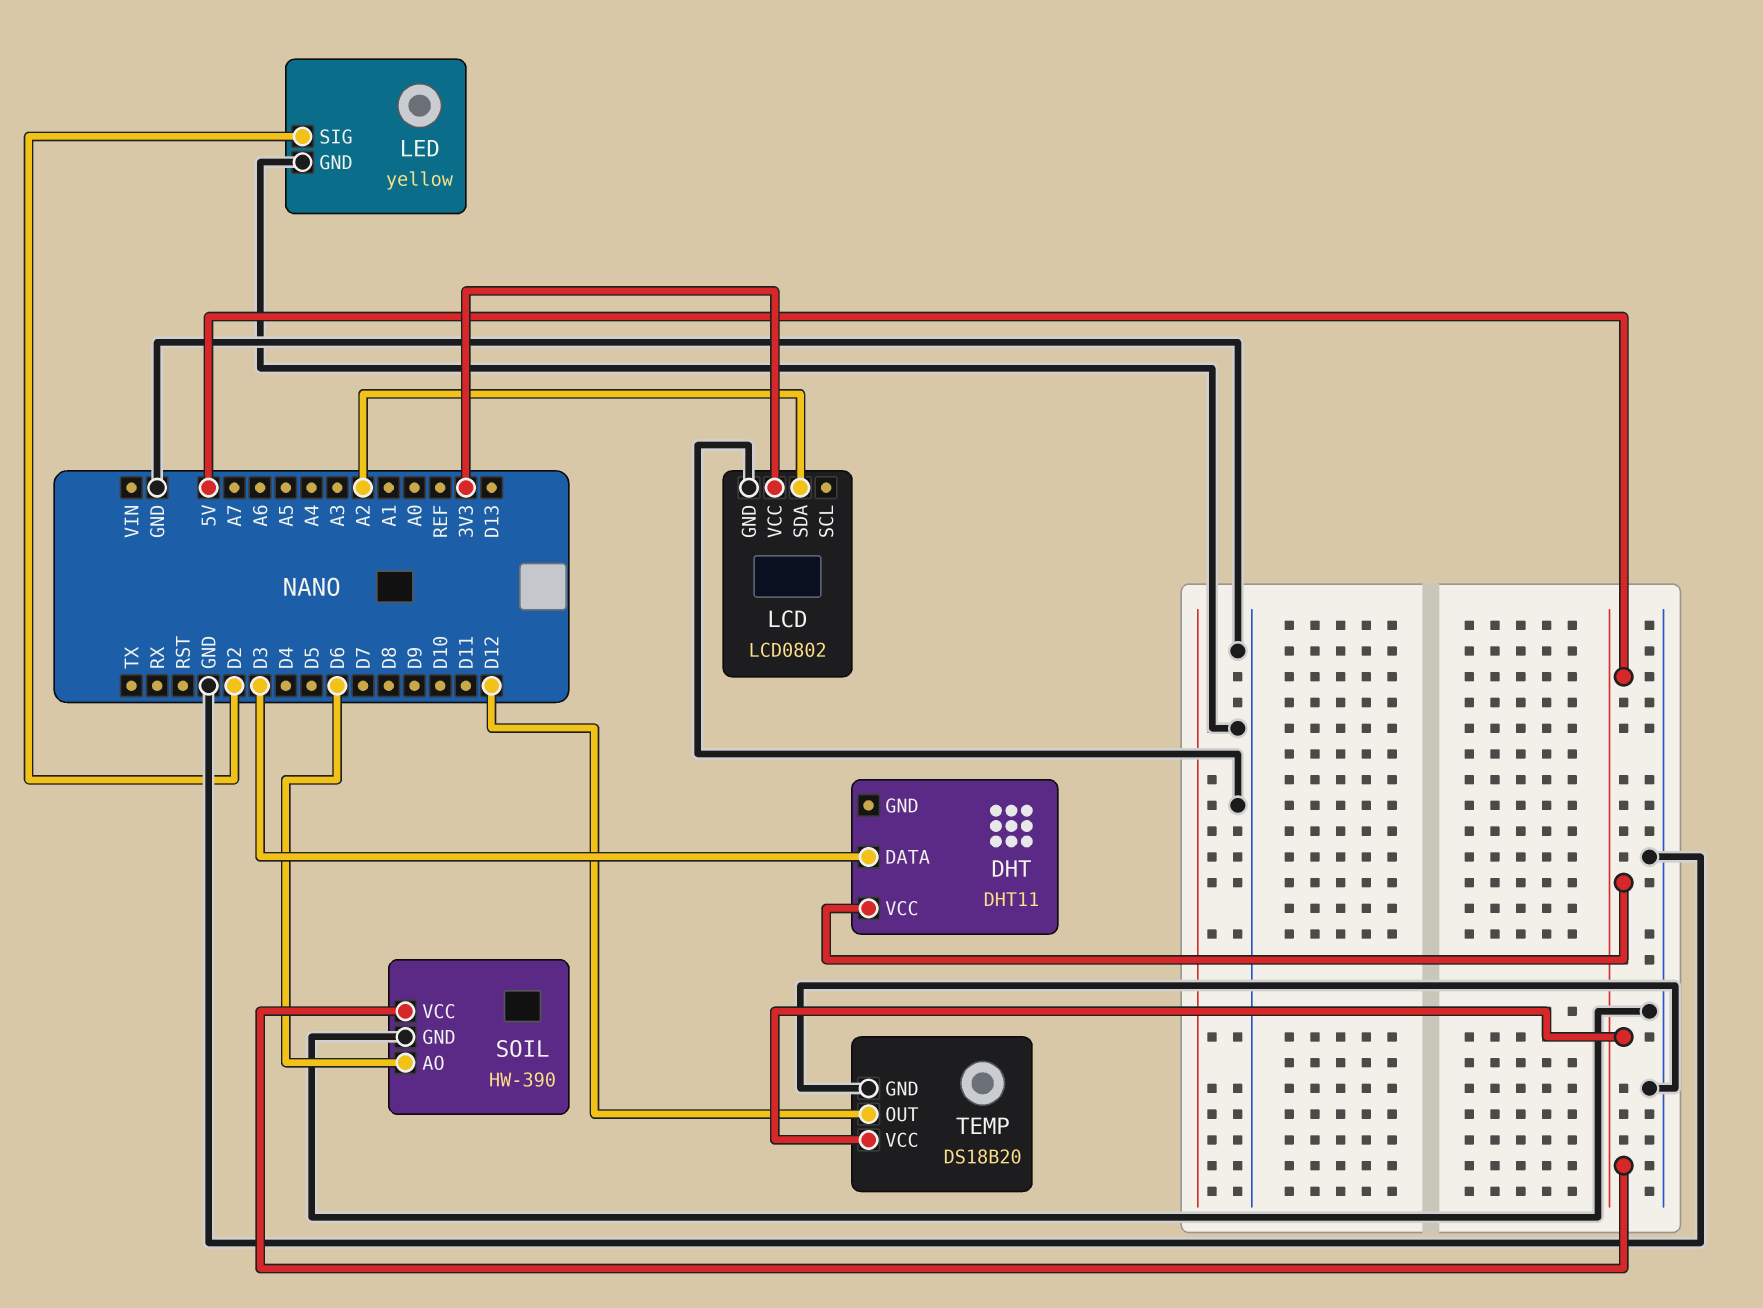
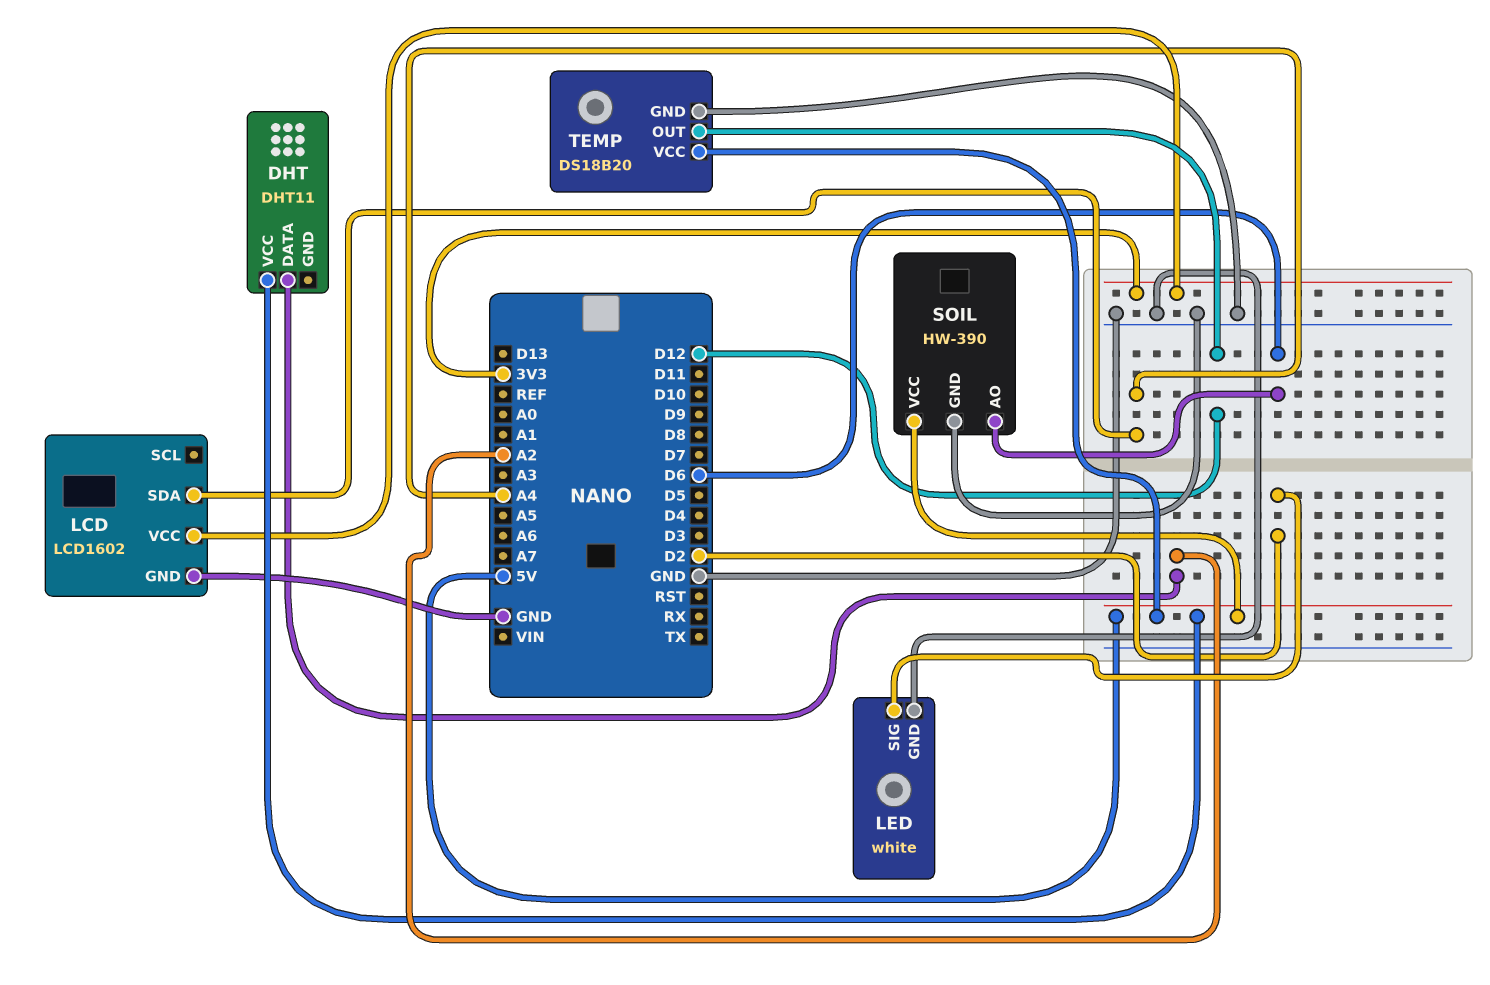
DHT pin DATA: D3 -> A2
LCD: LCD0802 -> LCD1602
LCD pin SDA: A2 -> A4
LED: yellow -> white

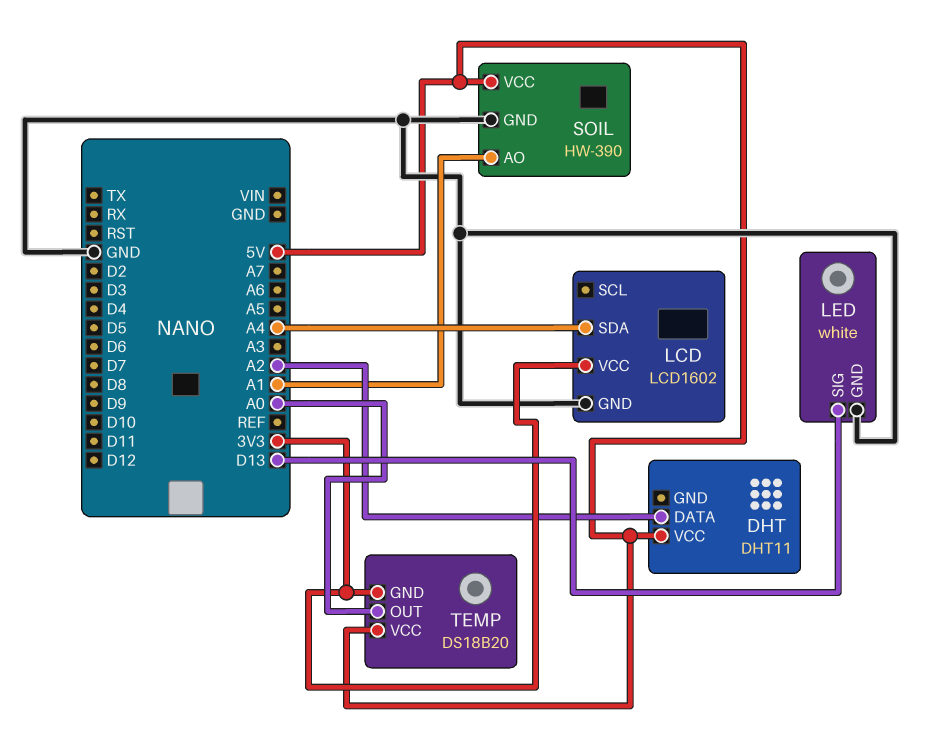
LED pin SIG: D2 -> D13
SOIL pin AO: D6 -> A1
TEMP pin GND: GND -> 3V3
TEMP pin OUT: D12 -> A0

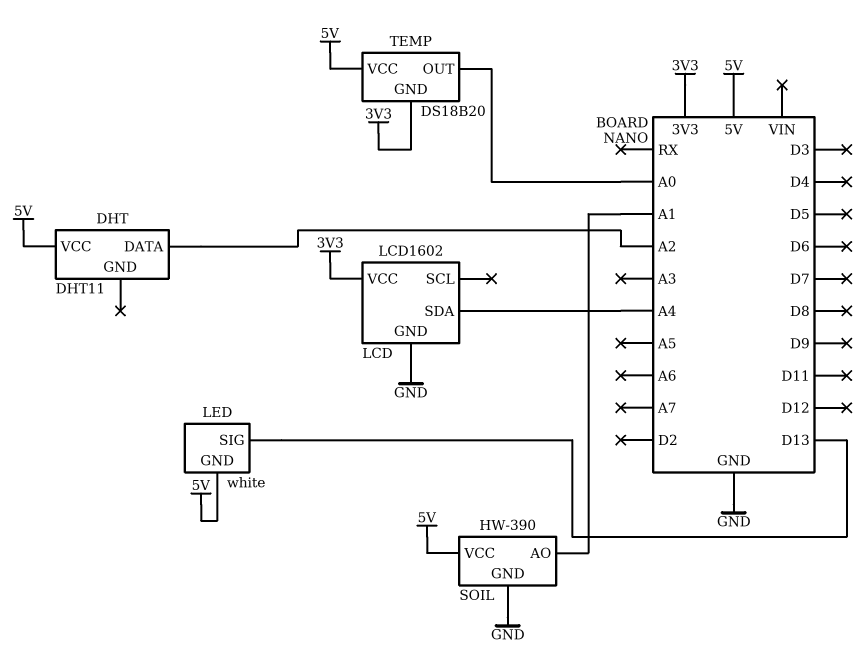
LED pin GND: GND -> 5V

